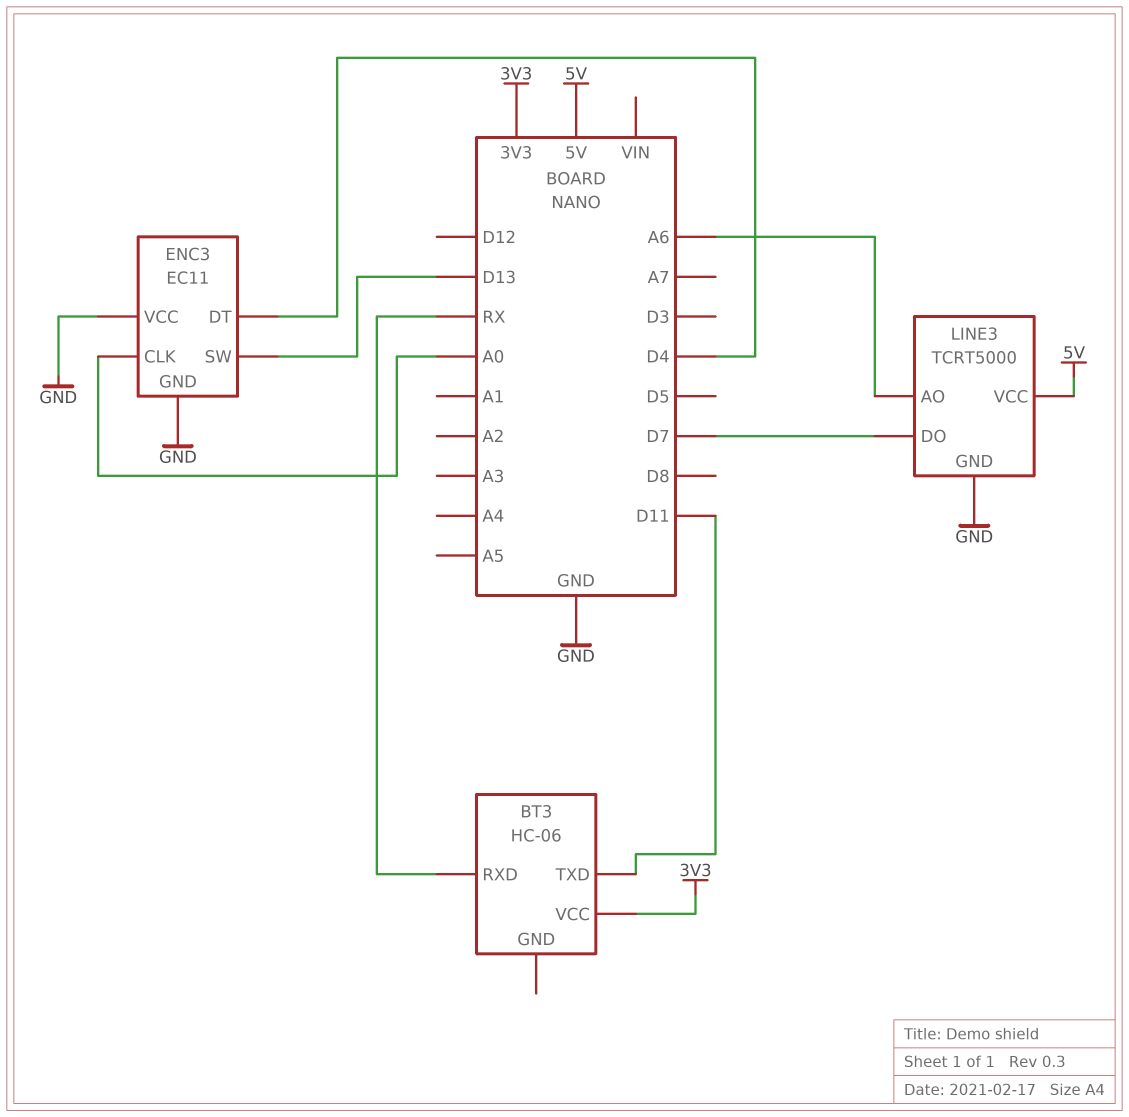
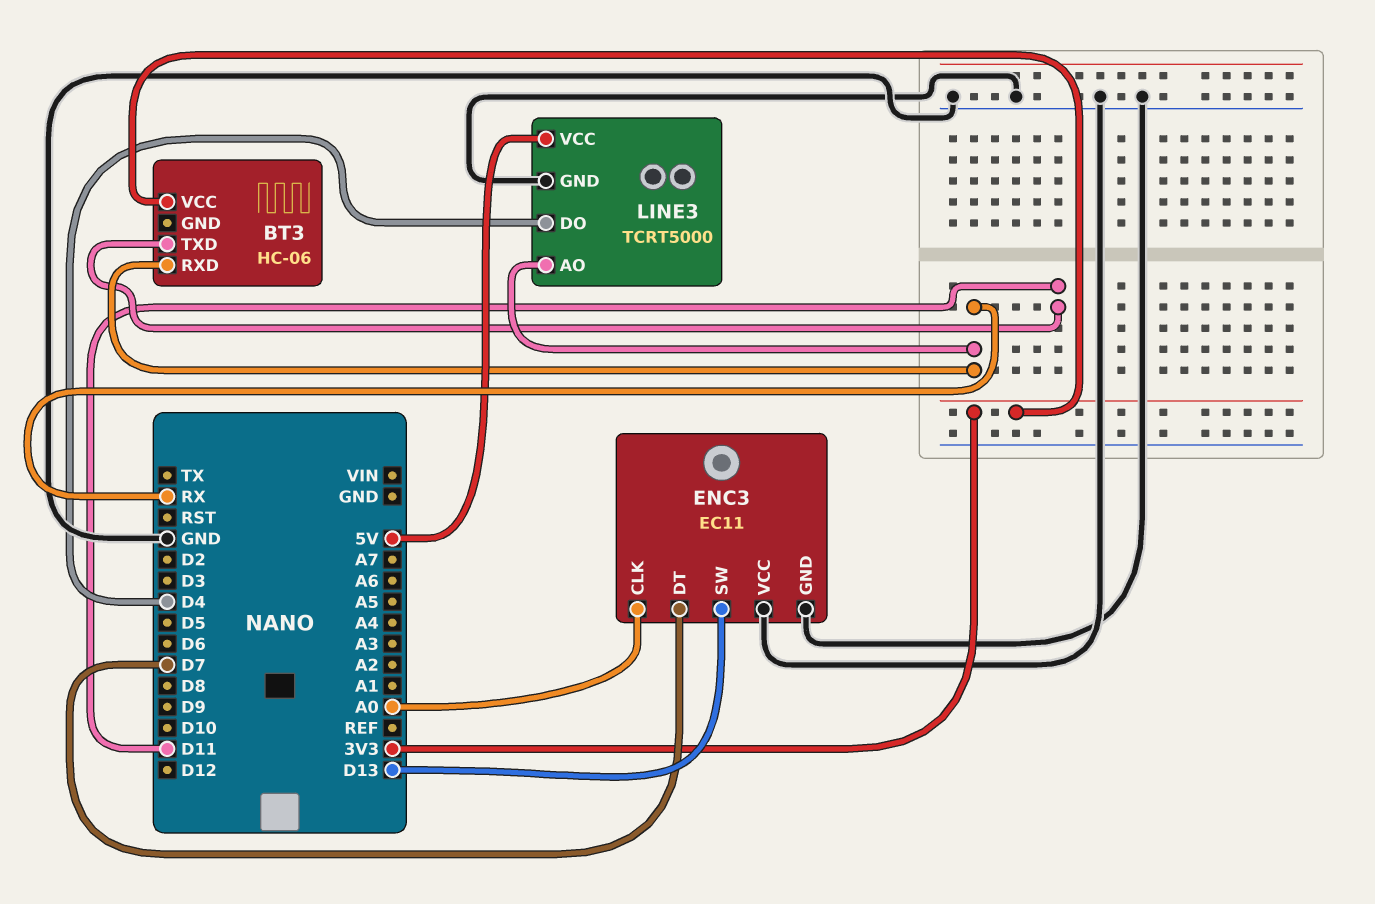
ENC3 pin DT: D4 -> D7
LINE3 pin AO: A6 -> RX
LINE3 pin DO: D7 -> D4

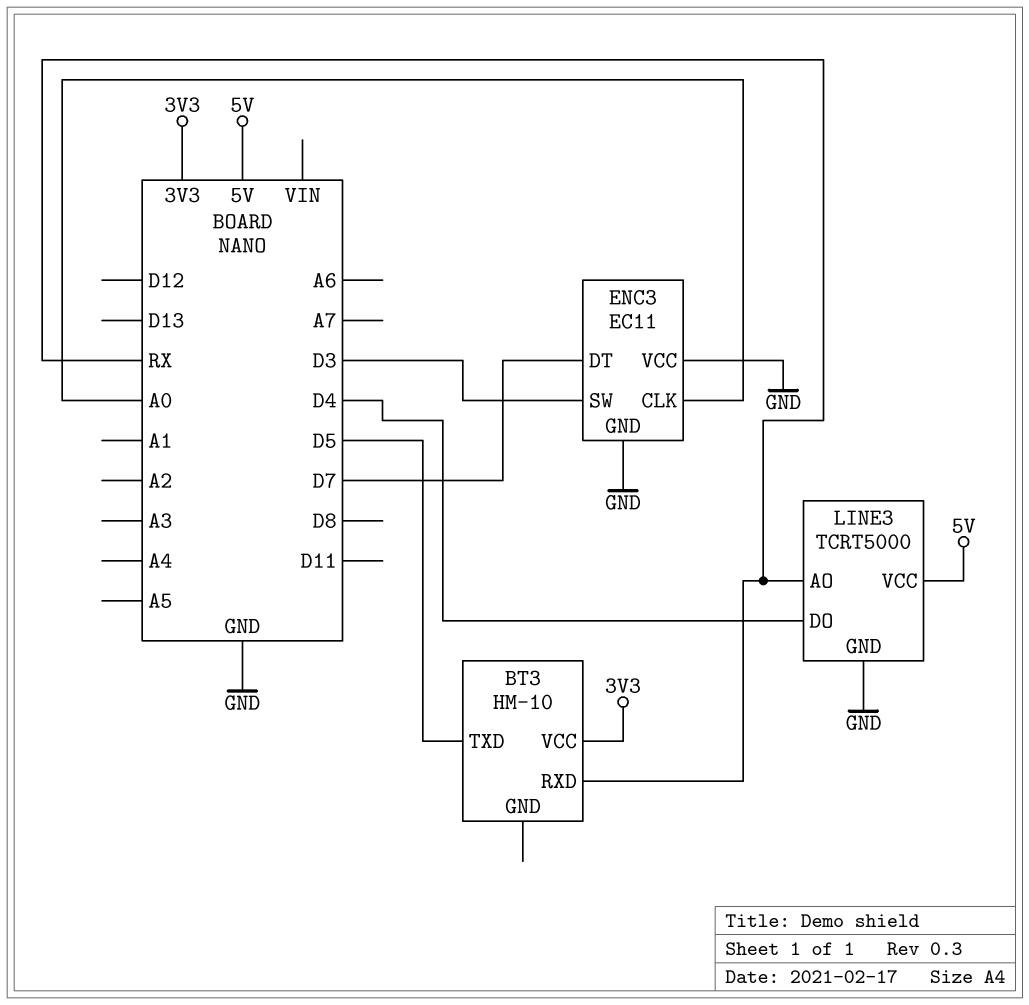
BT3: HC-06 -> HM-10
BT3 pin TXD: D11 -> D5
ENC3 pin SW: D13 -> D3

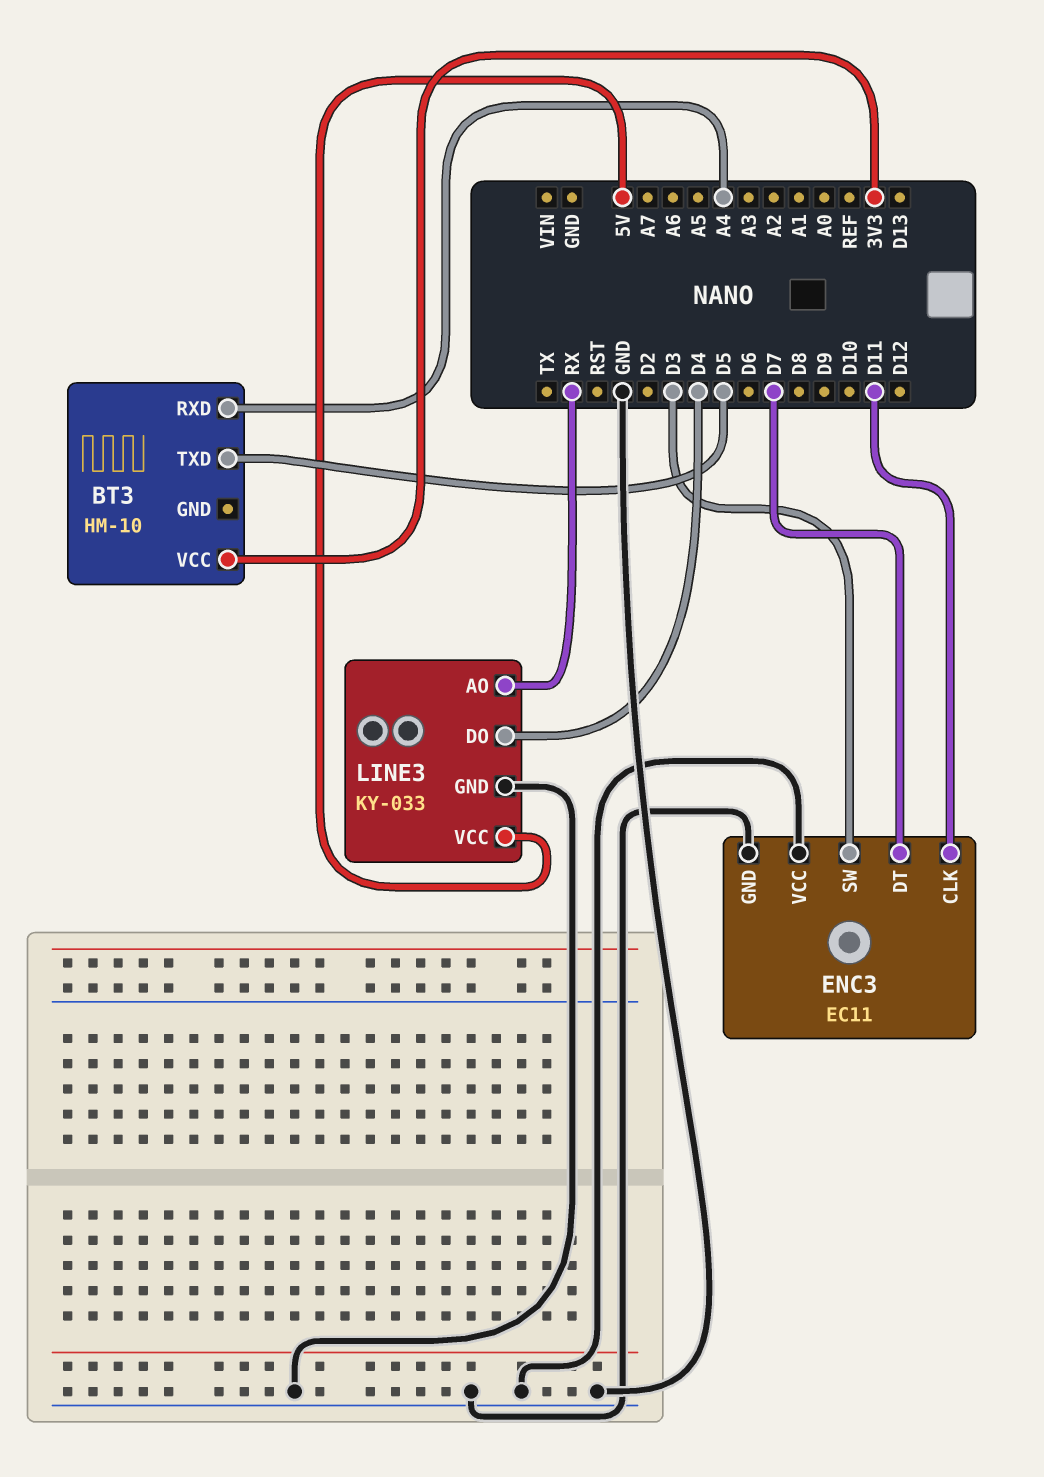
BT3 pin RXD: RX -> A4
ENC3 pin CLK: A0 -> D11
LINE3: TCRT5000 -> KY-033

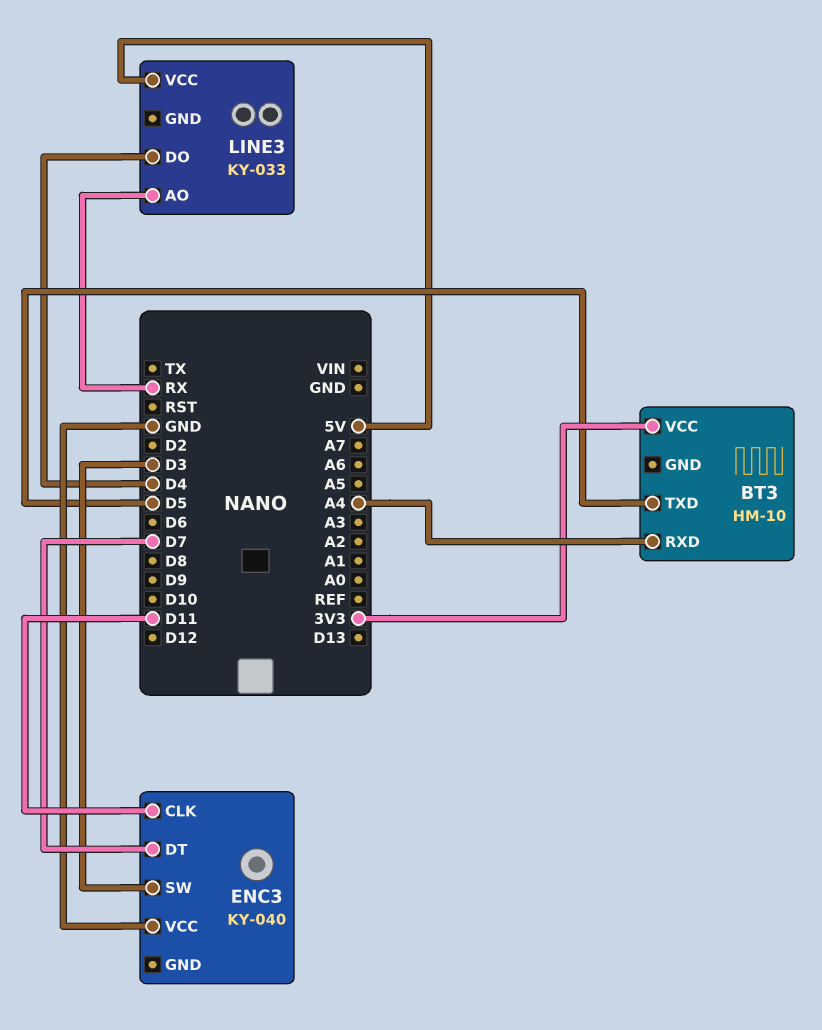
ENC3: EC11 -> KY-040
ENC3 pin GND: GND -> none
LINE3 pin GND: GND -> none

